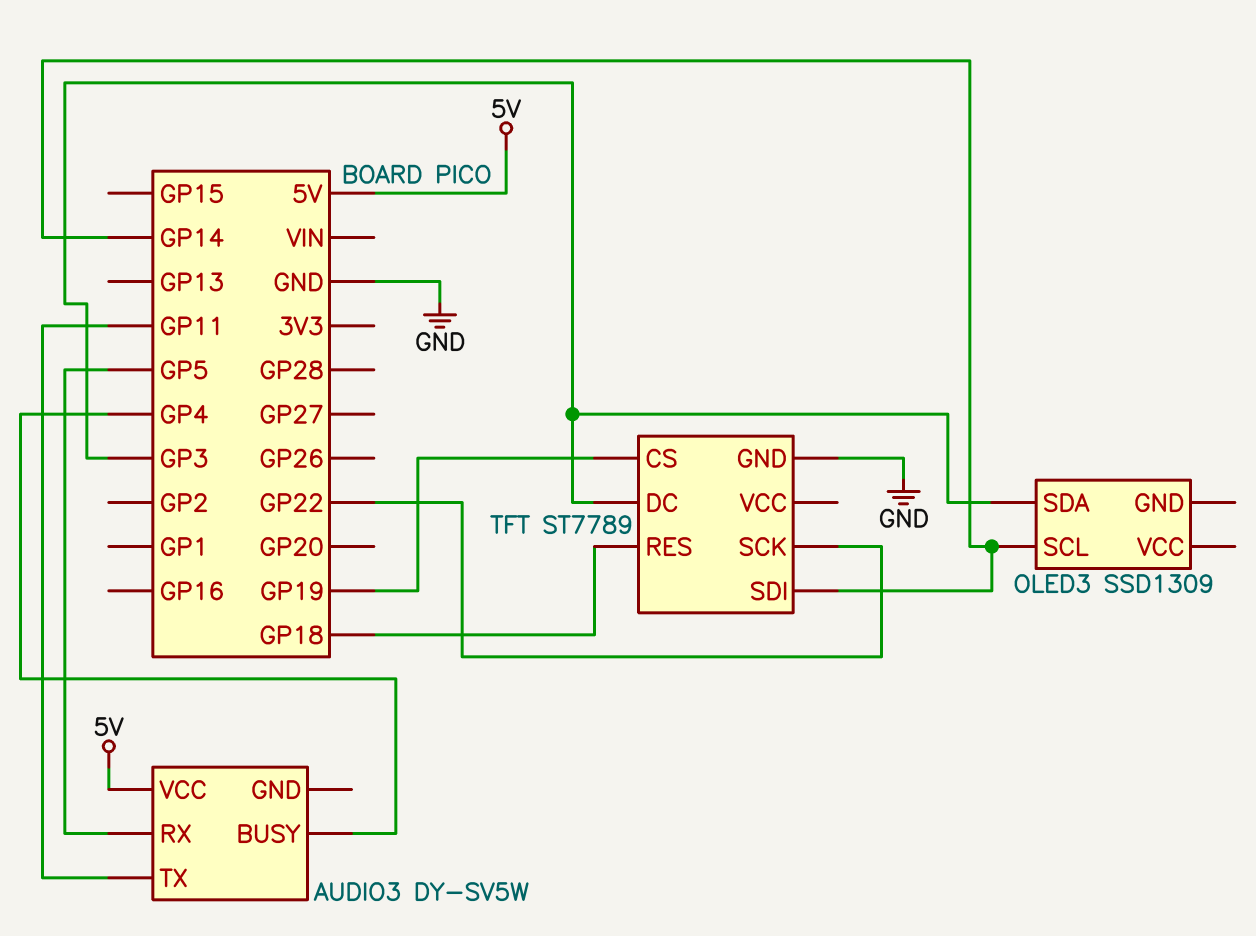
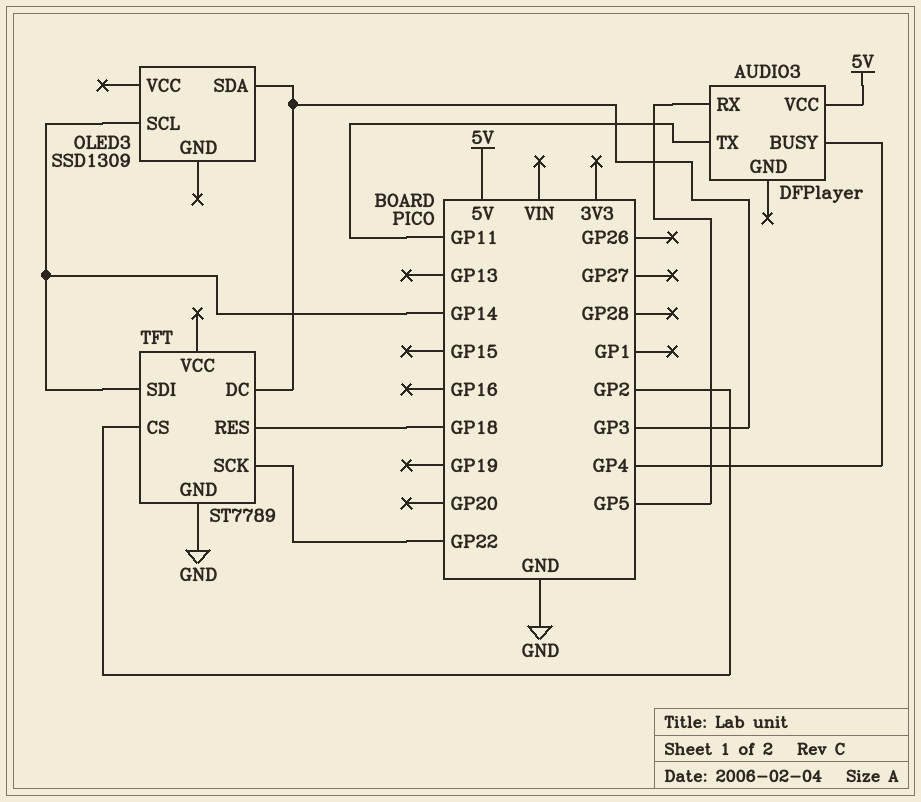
AUDIO3: DY-SV5W -> DFPlayer
TFT pin CS: GP19 -> GP2

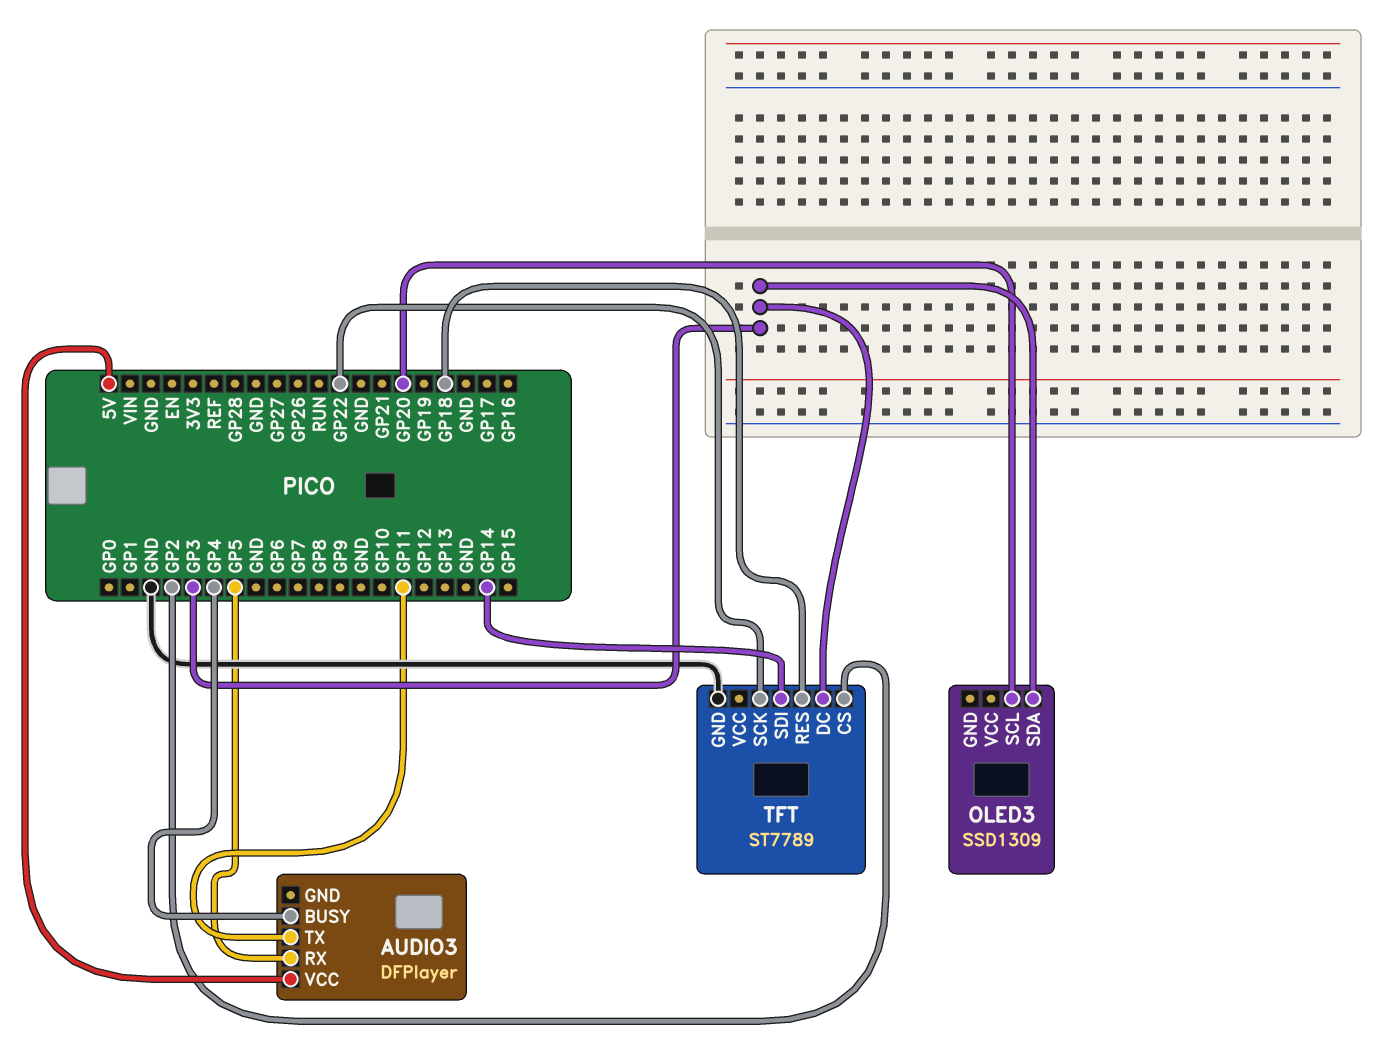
OLED3 pin SCL: GP14 -> GP20

